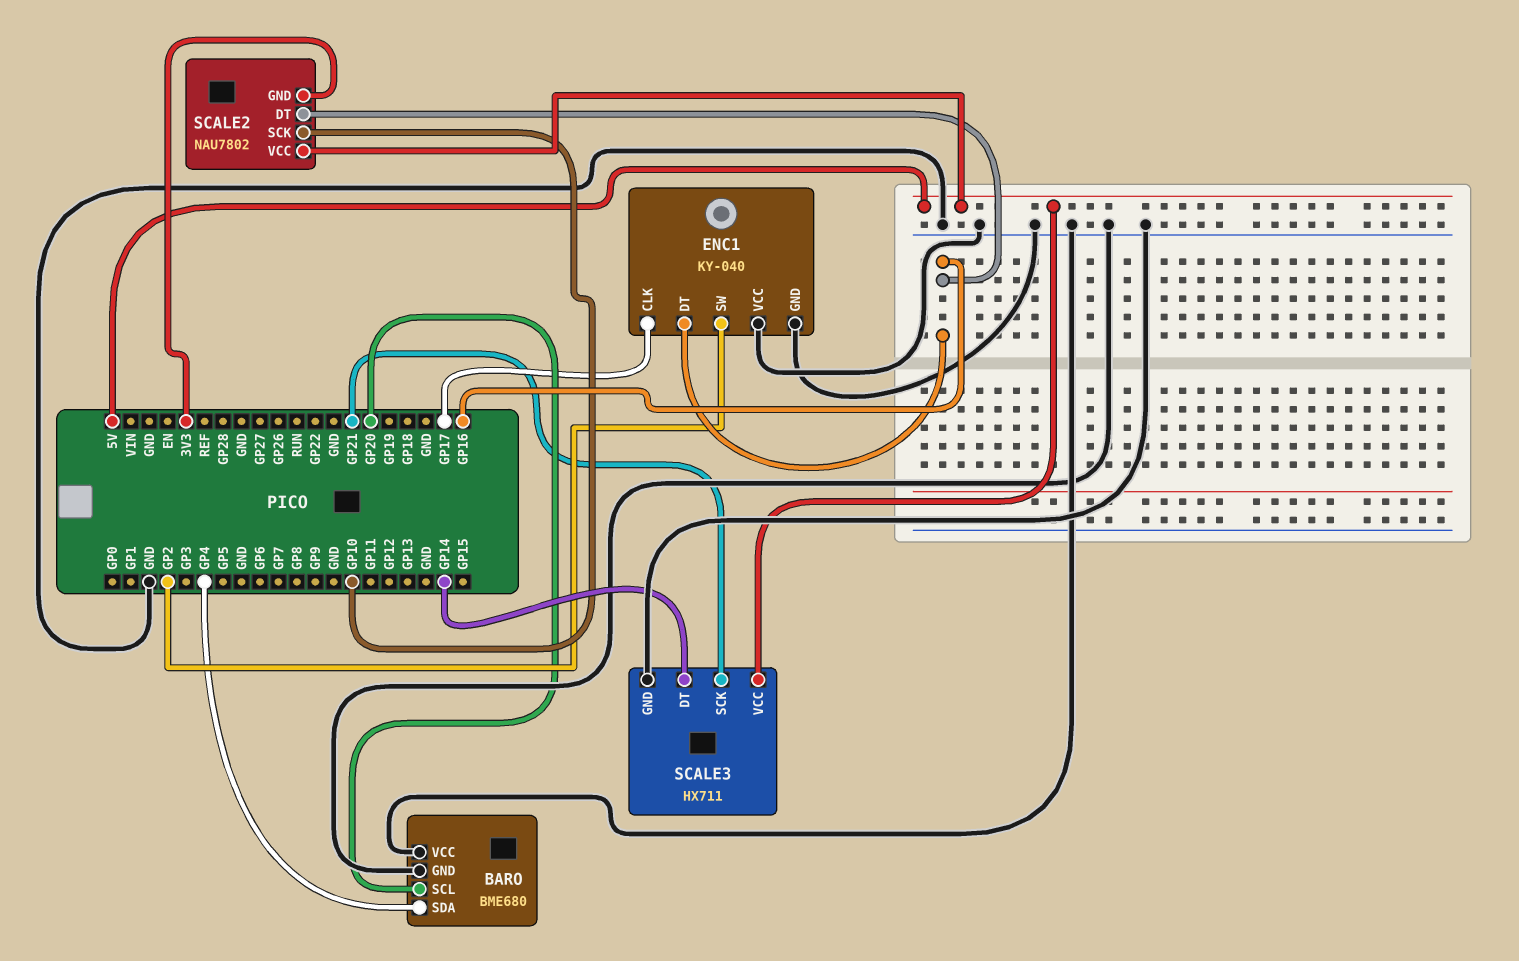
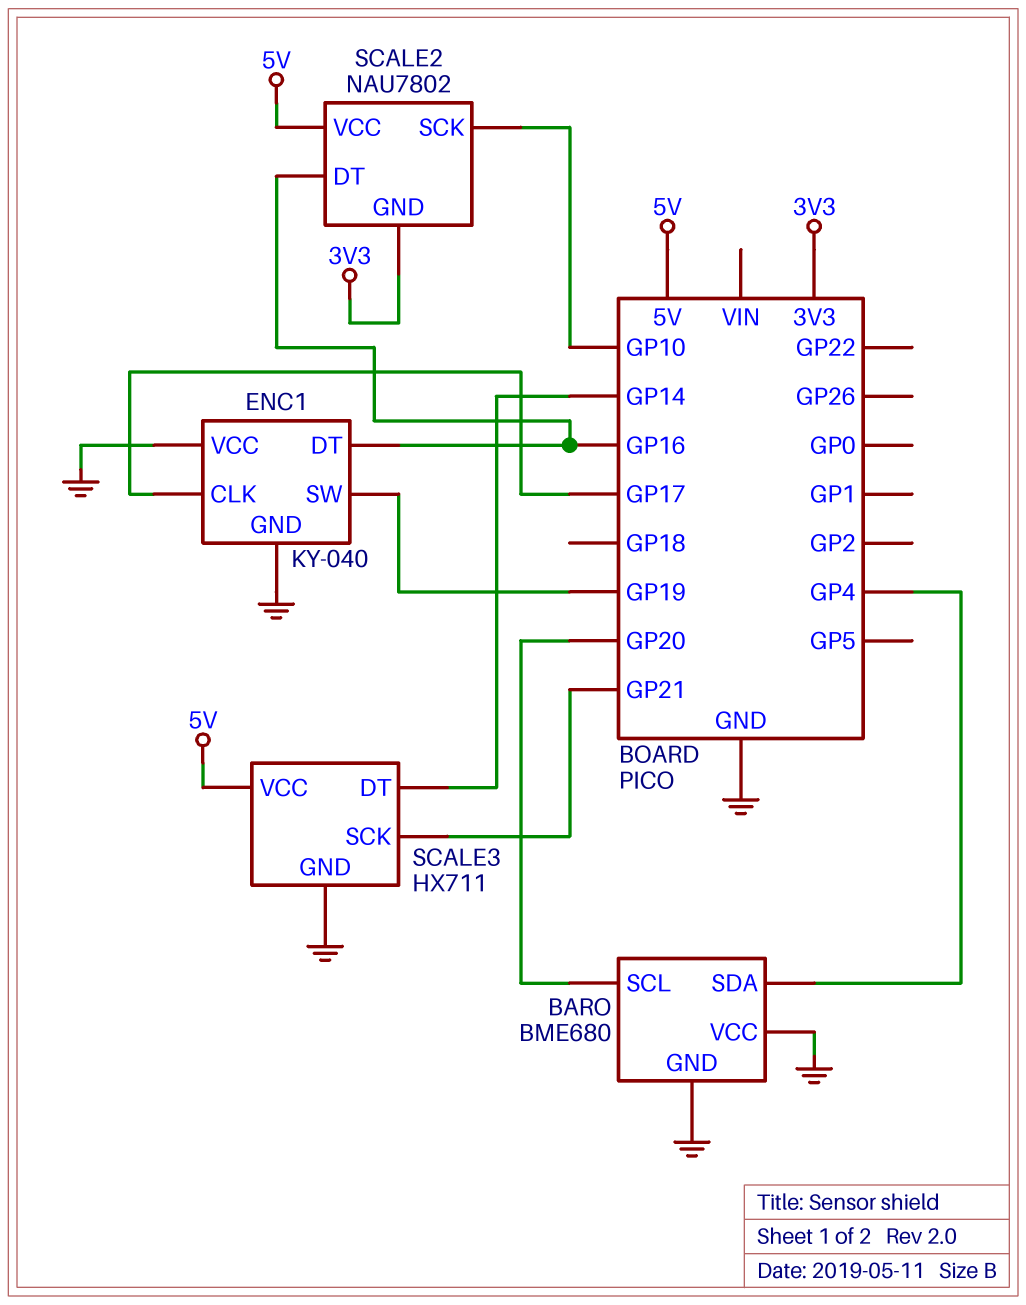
ENC1 pin SW: GP2 -> GP19

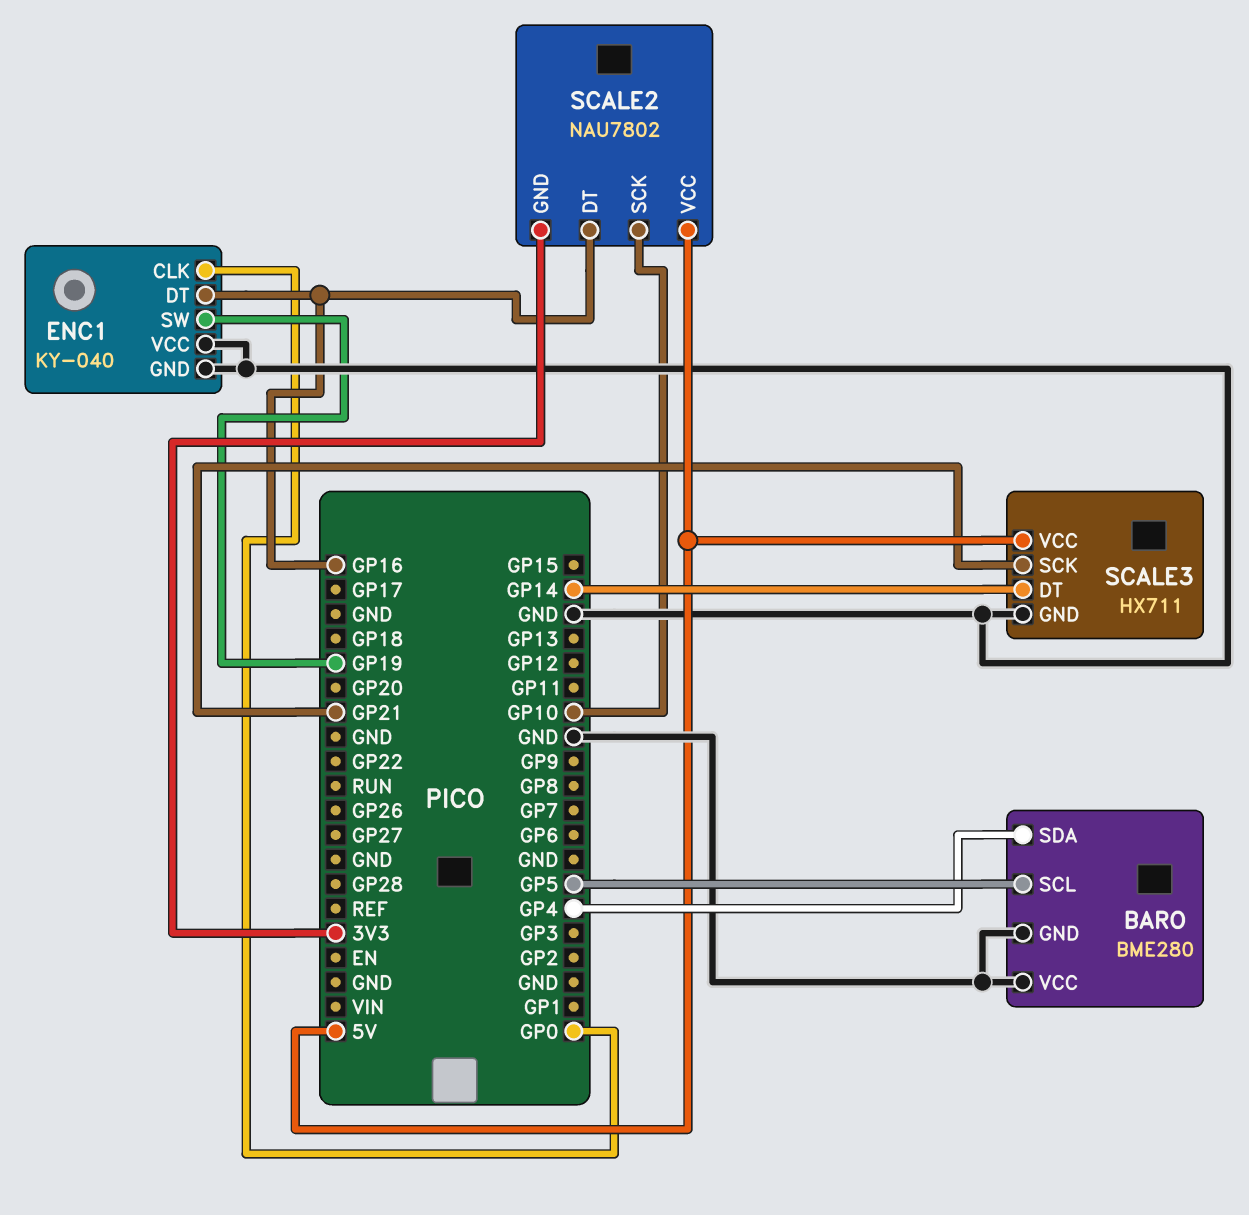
BARO: BME680 -> BME280
BARO pin SCL: GP20 -> GP5
ENC1 pin CLK: GP17 -> GP0

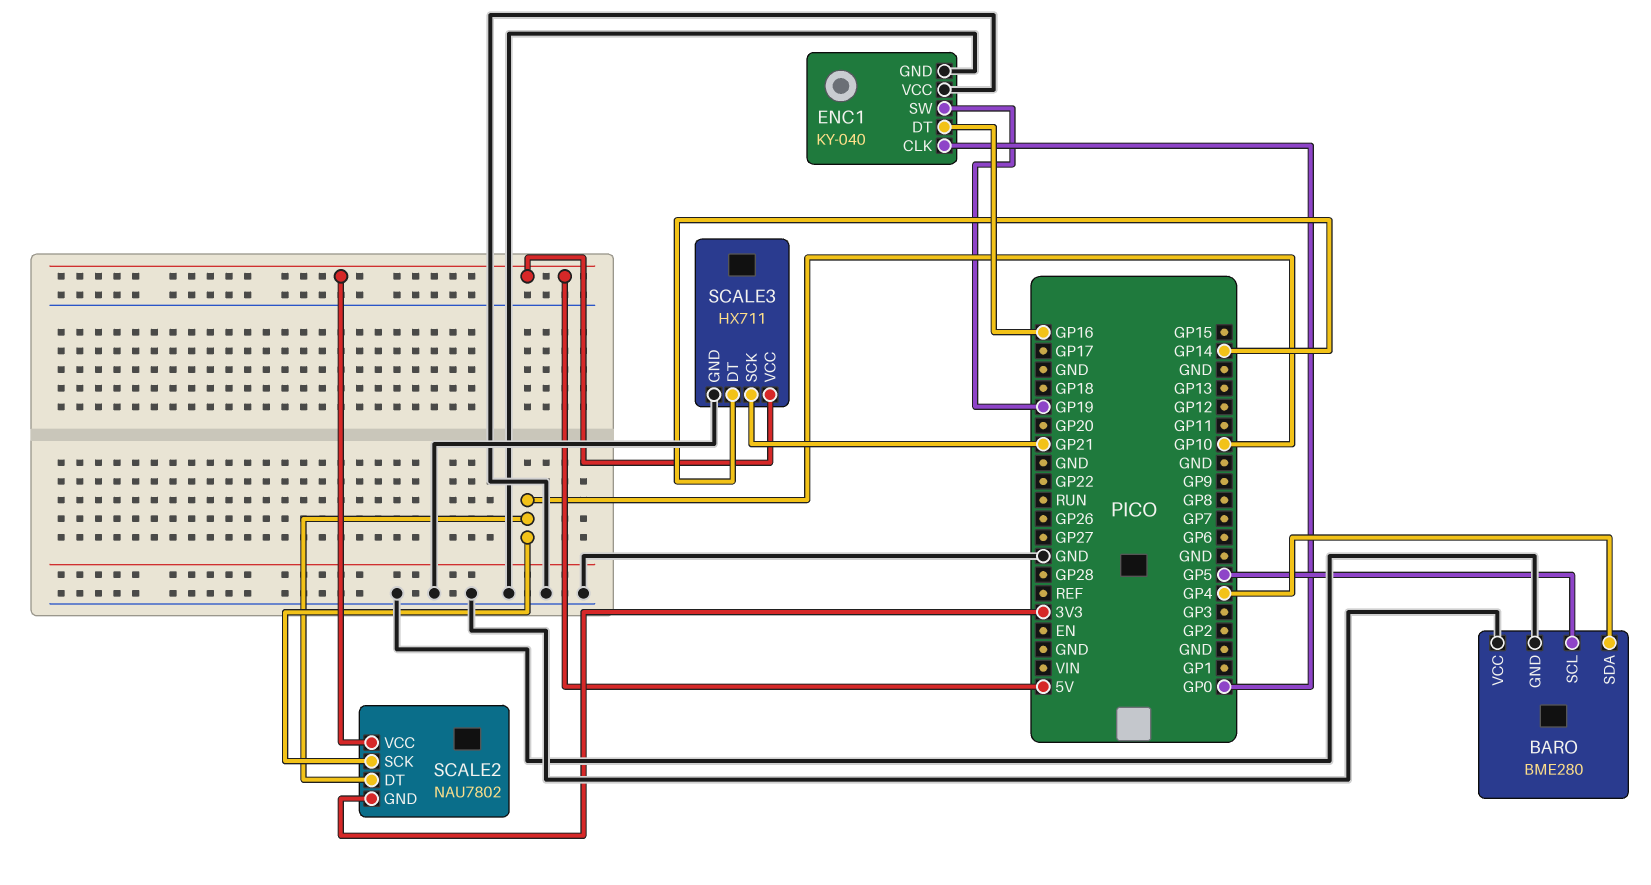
SCALE2 pin DT: GP16 -> GP10

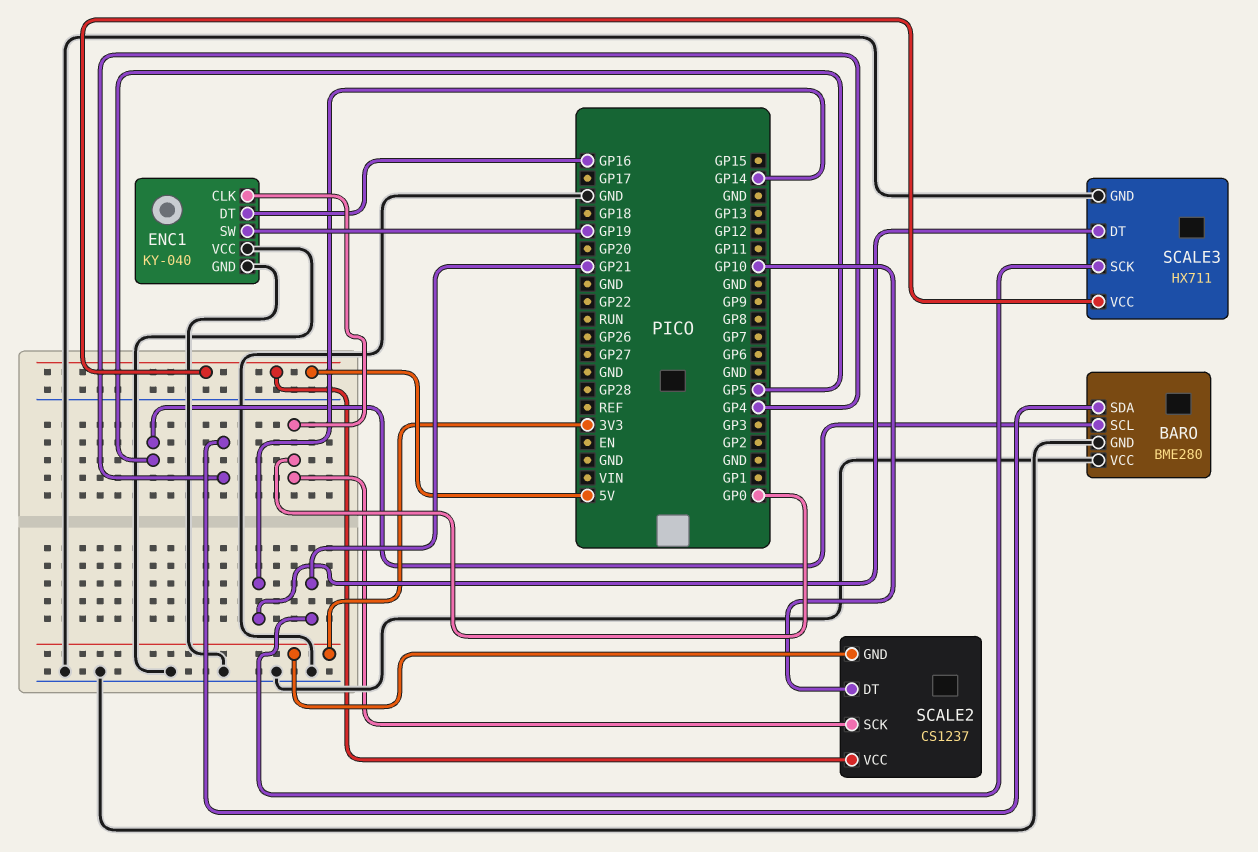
SCALE2: NAU7802 -> CS1237
SCALE2 pin SCK: GP10 -> GP0

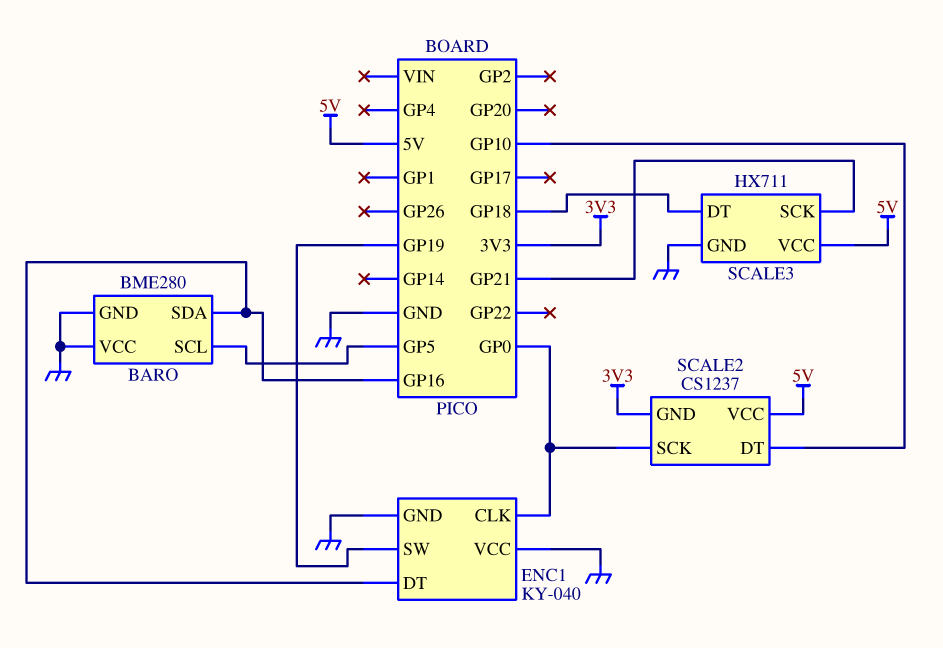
BARO pin SDA: GP4 -> GP16
SCALE3 pin DT: GP14 -> GP18

